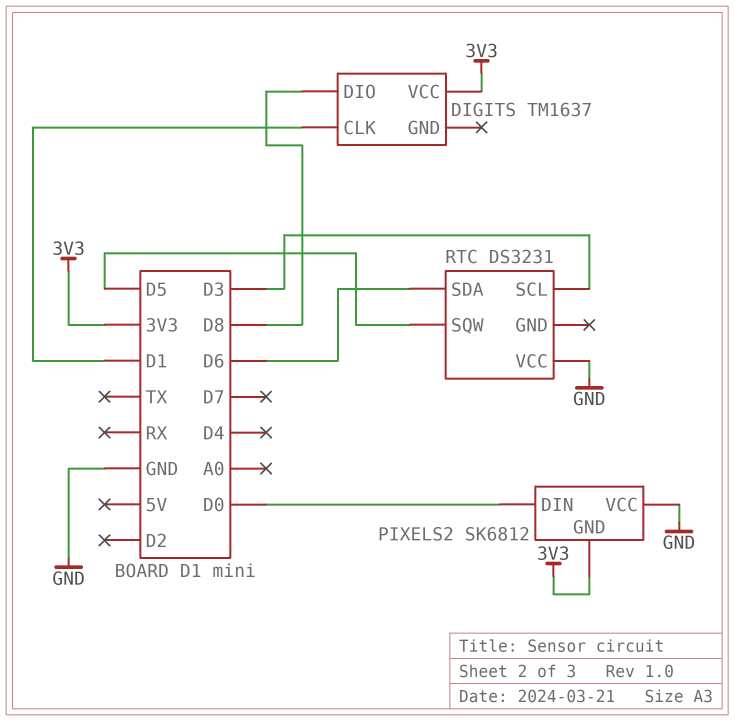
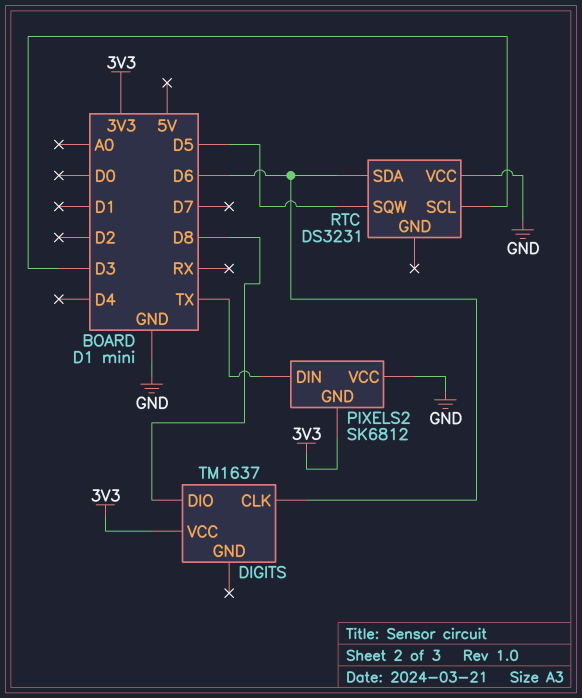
DIGITS pin CLK: D1 -> D6
PIXELS2 pin DIN: D0 -> TX

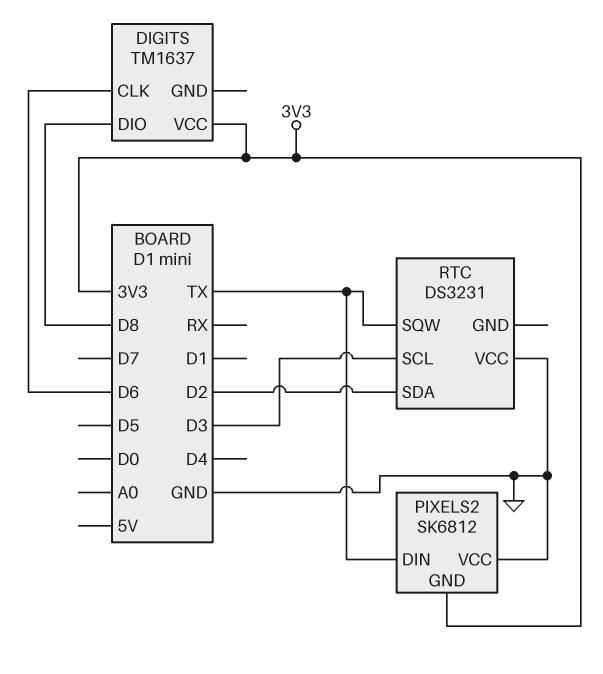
RTC pin SDA: D6 -> D2
RTC pin SQW: D5 -> TX

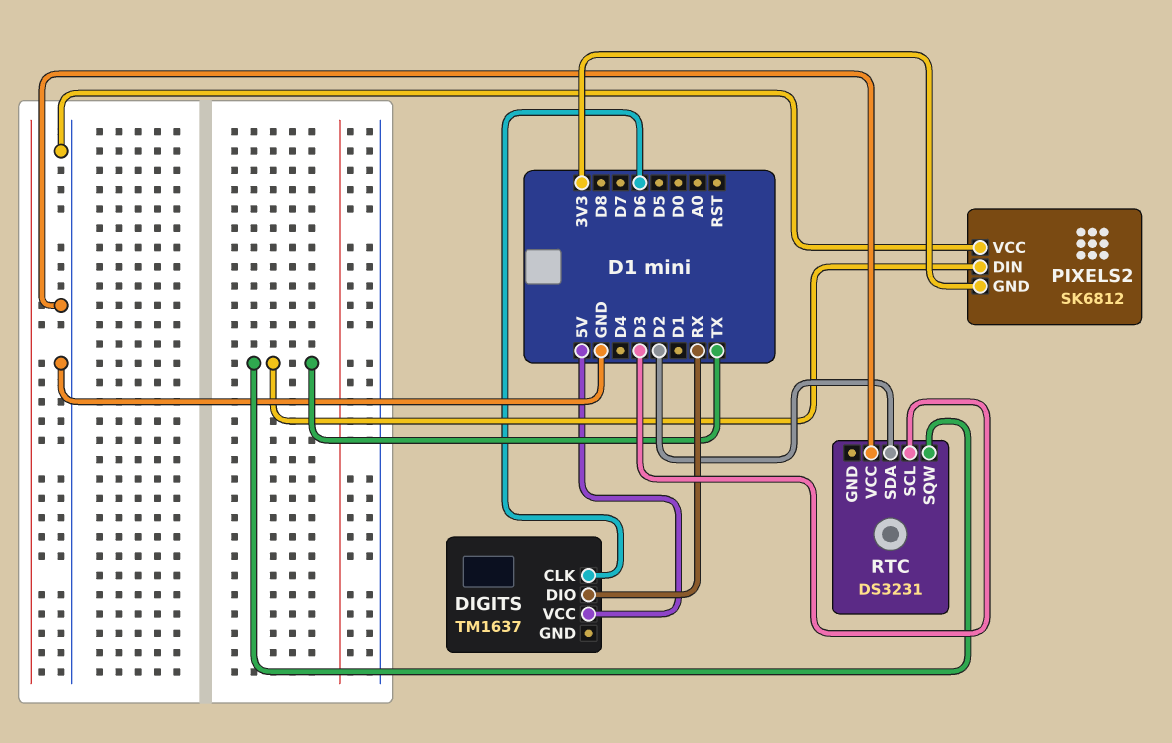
DIGITS pin DIO: D8 -> RX
DIGITS pin VCC: 3V3 -> 5V

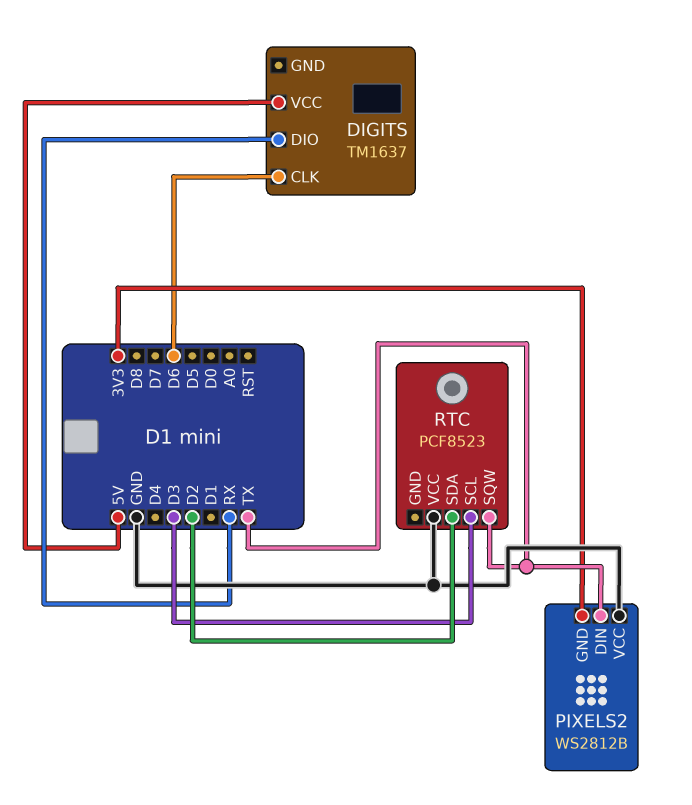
PIXELS2: SK6812 -> WS2812B
RTC: DS3231 -> PCF8523

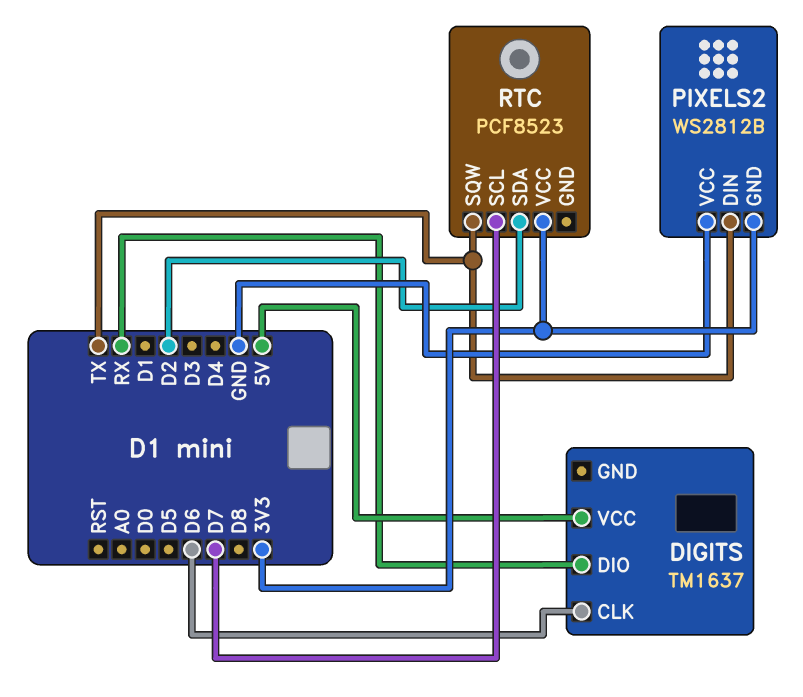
RTC pin SCL: D3 -> D7
RTC pin VCC: GND -> 3V3

